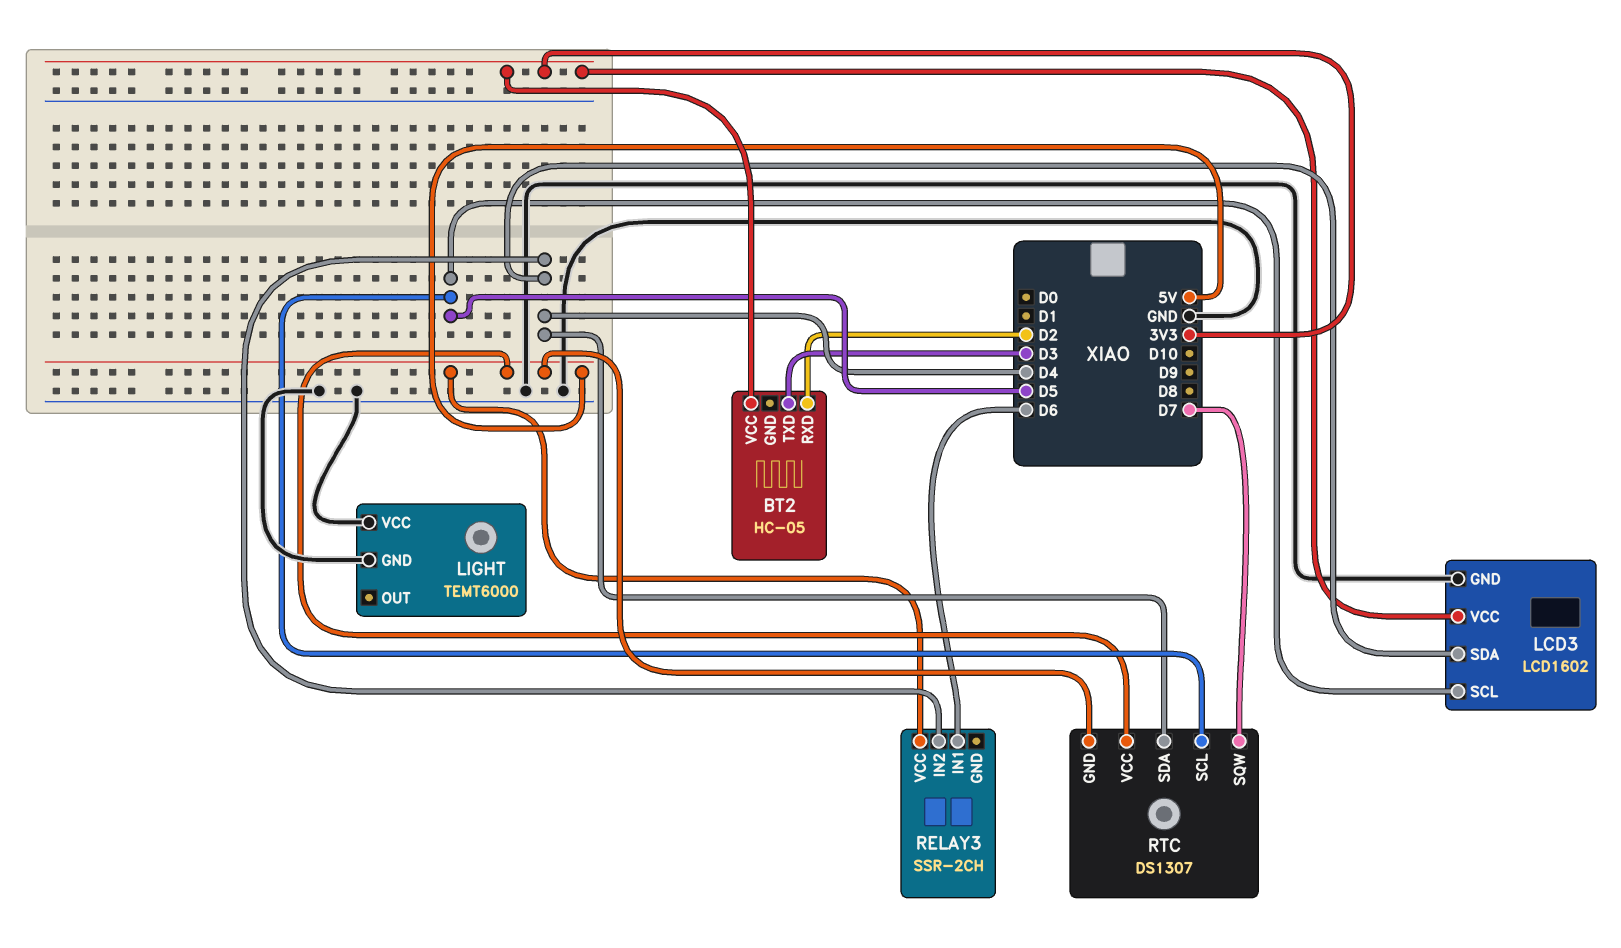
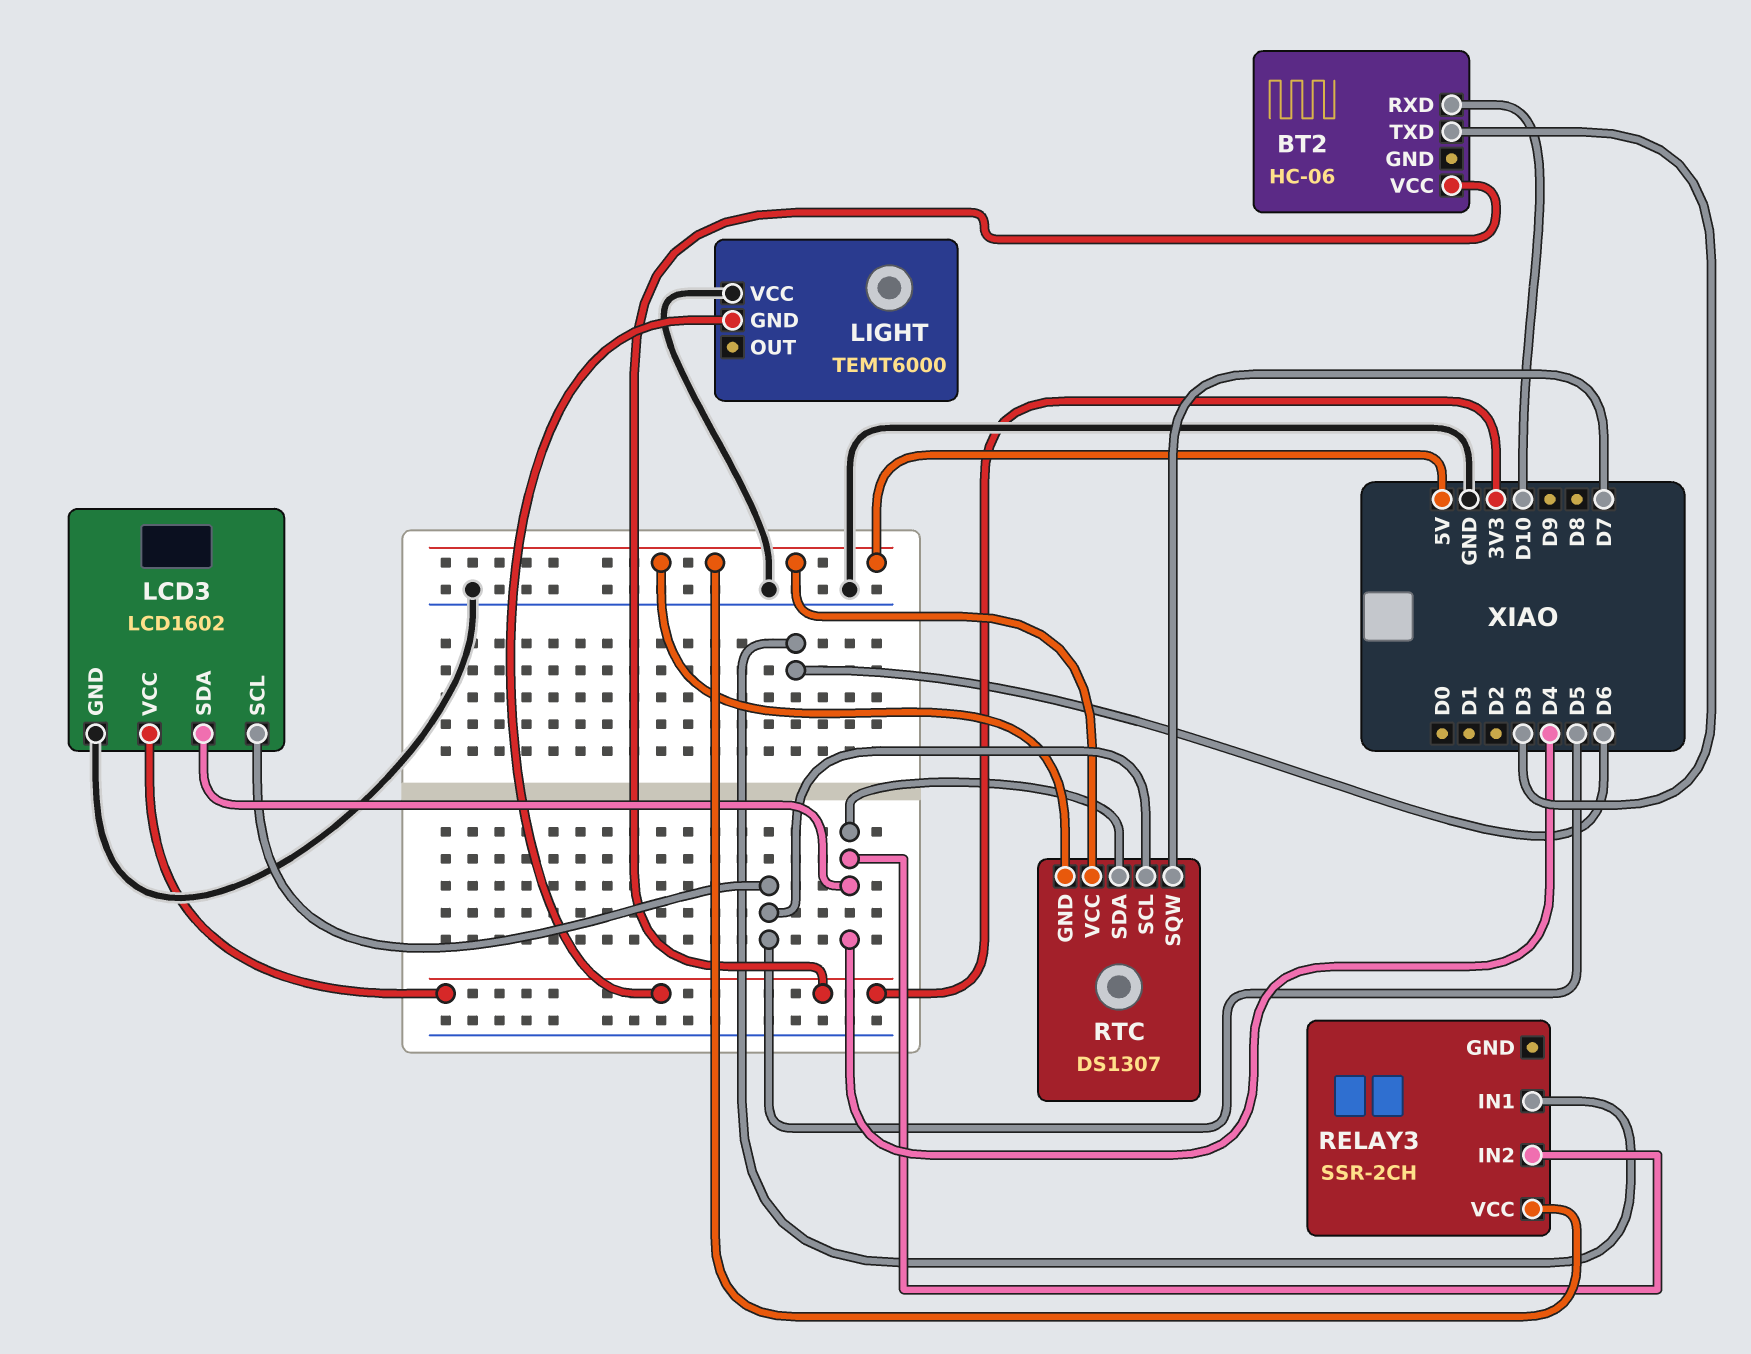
BT2: HC-05 -> HC-06
BT2 pin RXD: D2 -> D10
LIGHT pin GND: GND -> 3V3

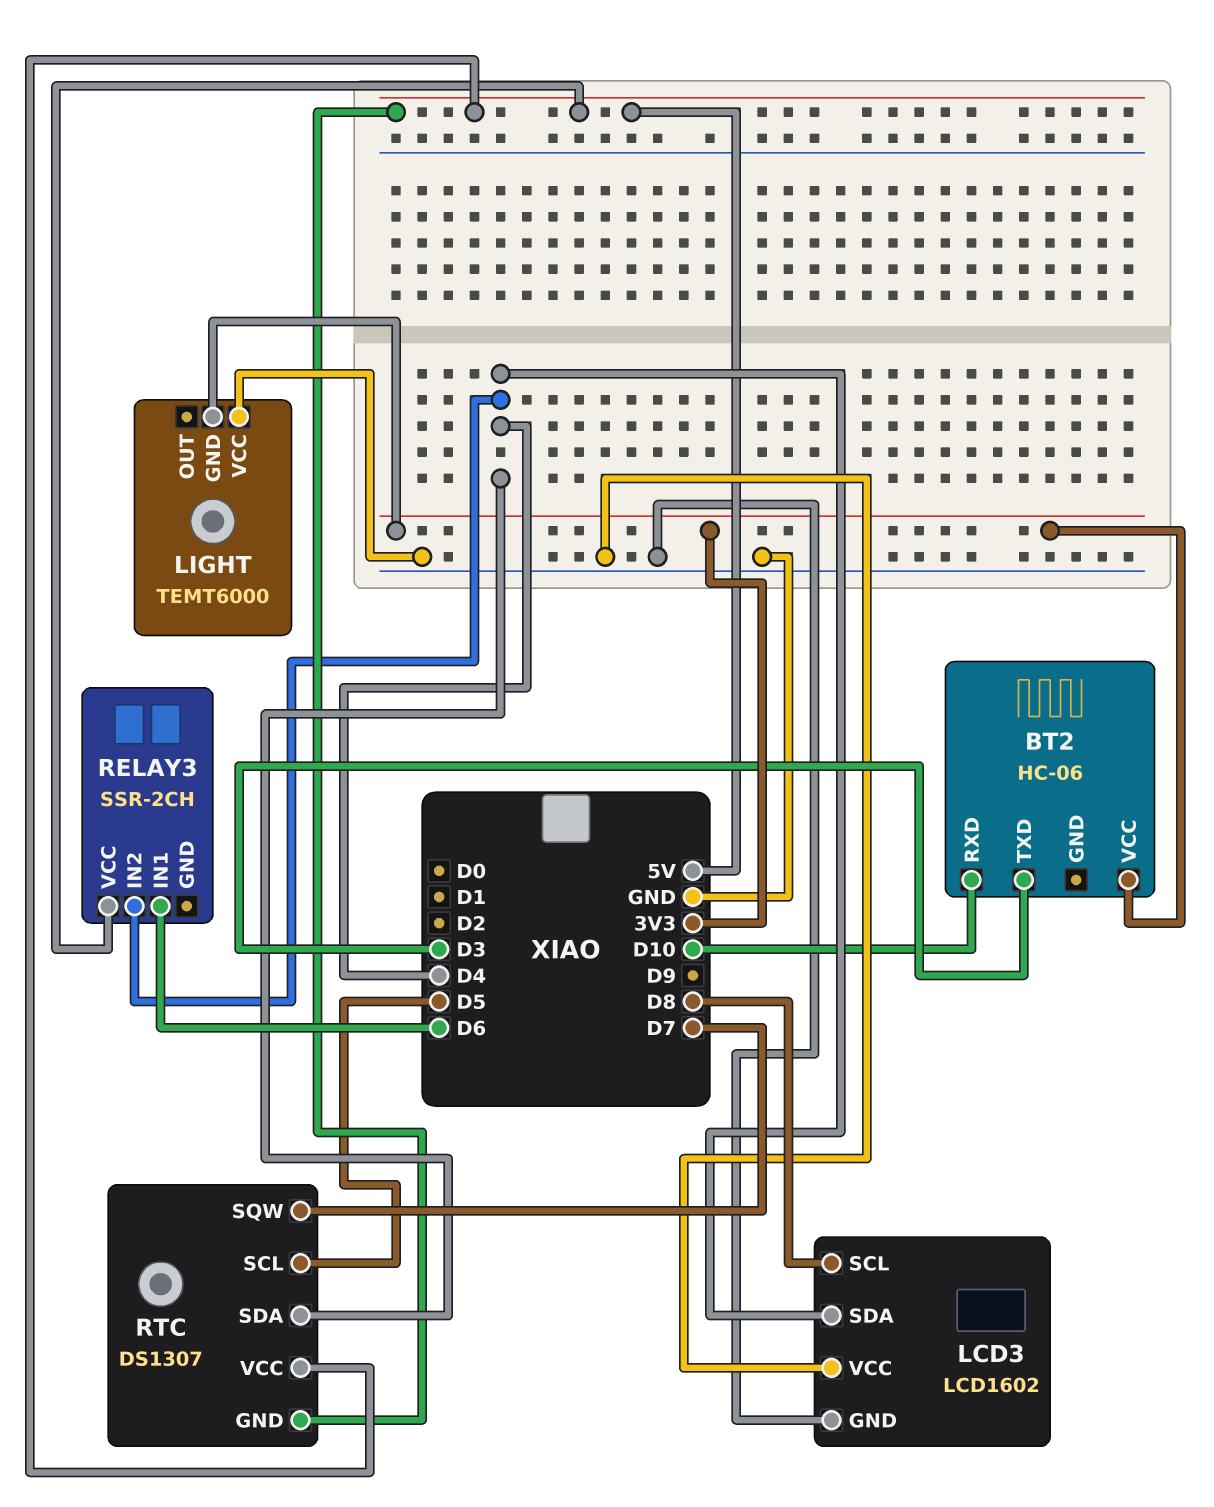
LCD3 pin SCL: D5 -> D8
LCD3 pin VCC: 3V3 -> GND

